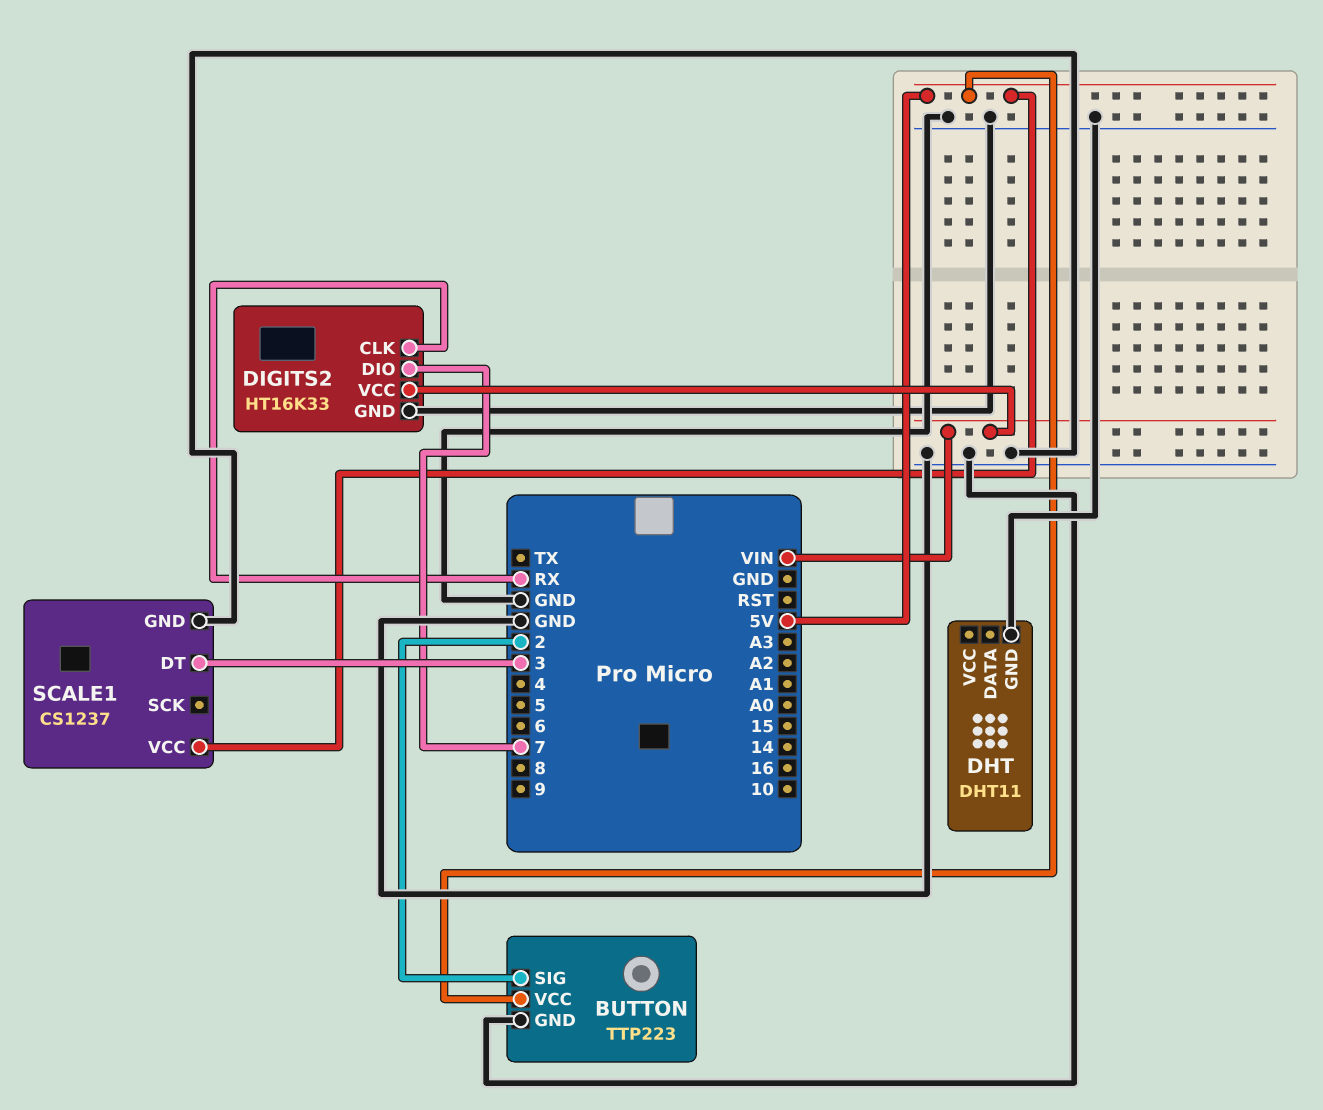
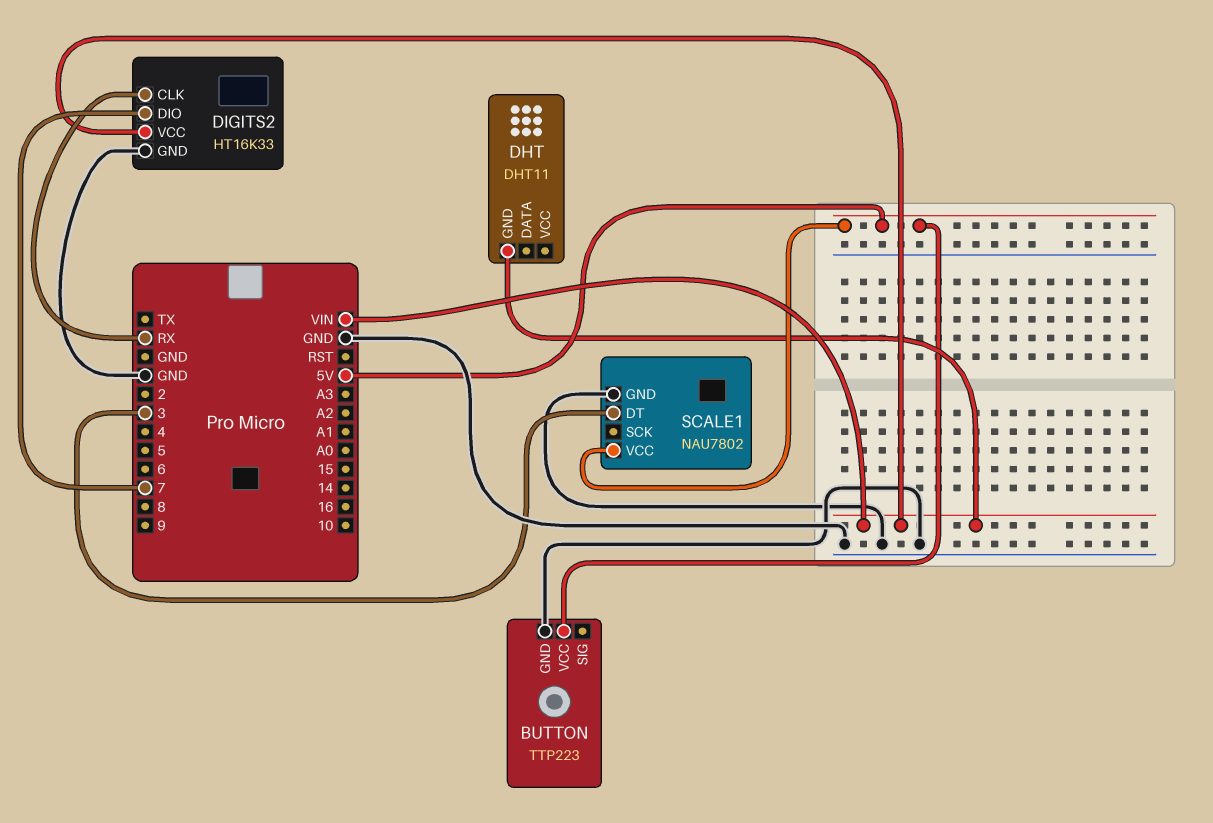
BUTTON pin SIG: 2 -> none
DHT pin GND: GND -> VIN
SCALE1: CS1237 -> NAU7802

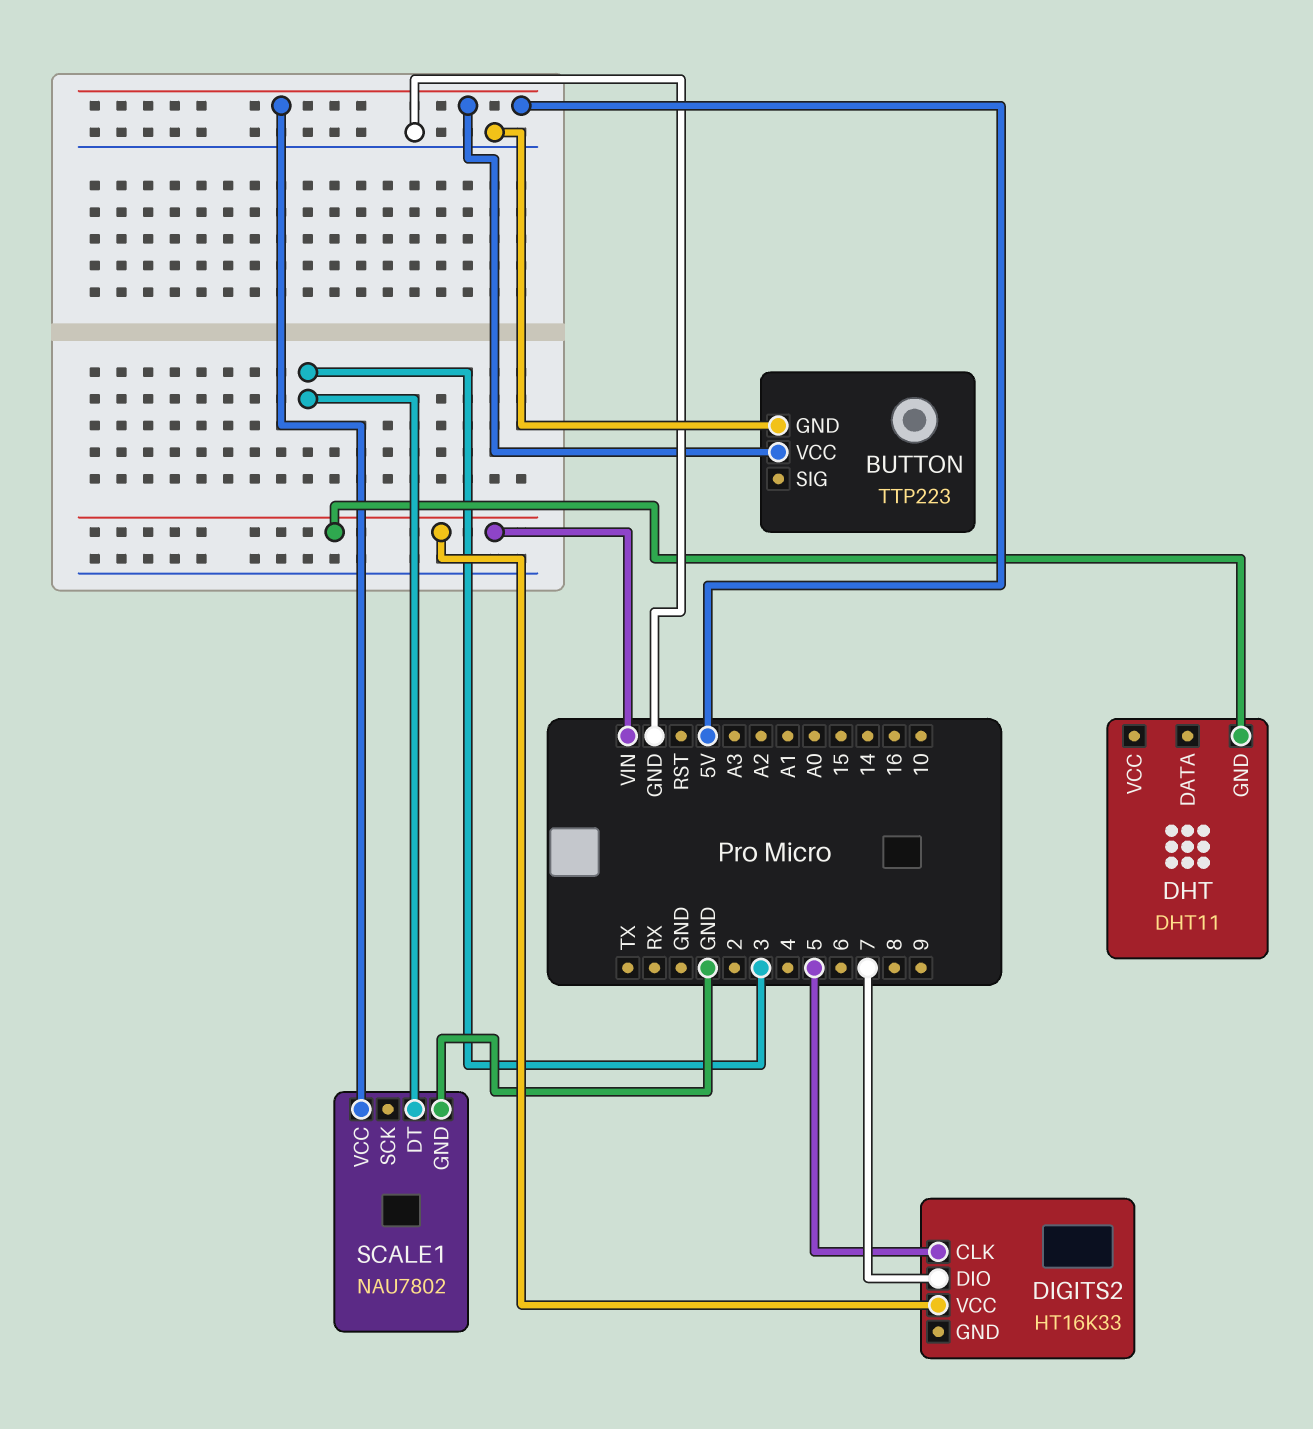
DIGITS2 pin CLK: RX -> 5
DIGITS2 pin GND: GND -> none

